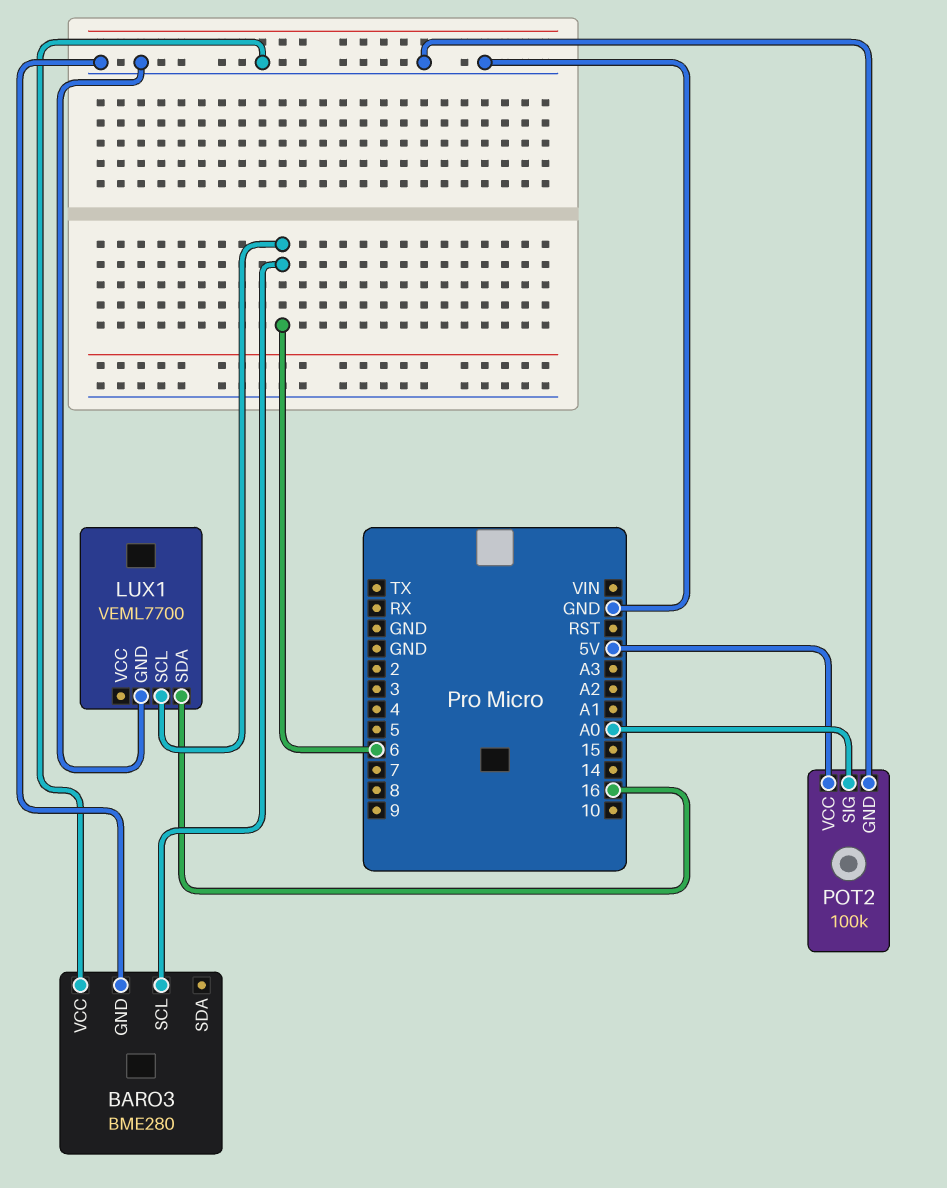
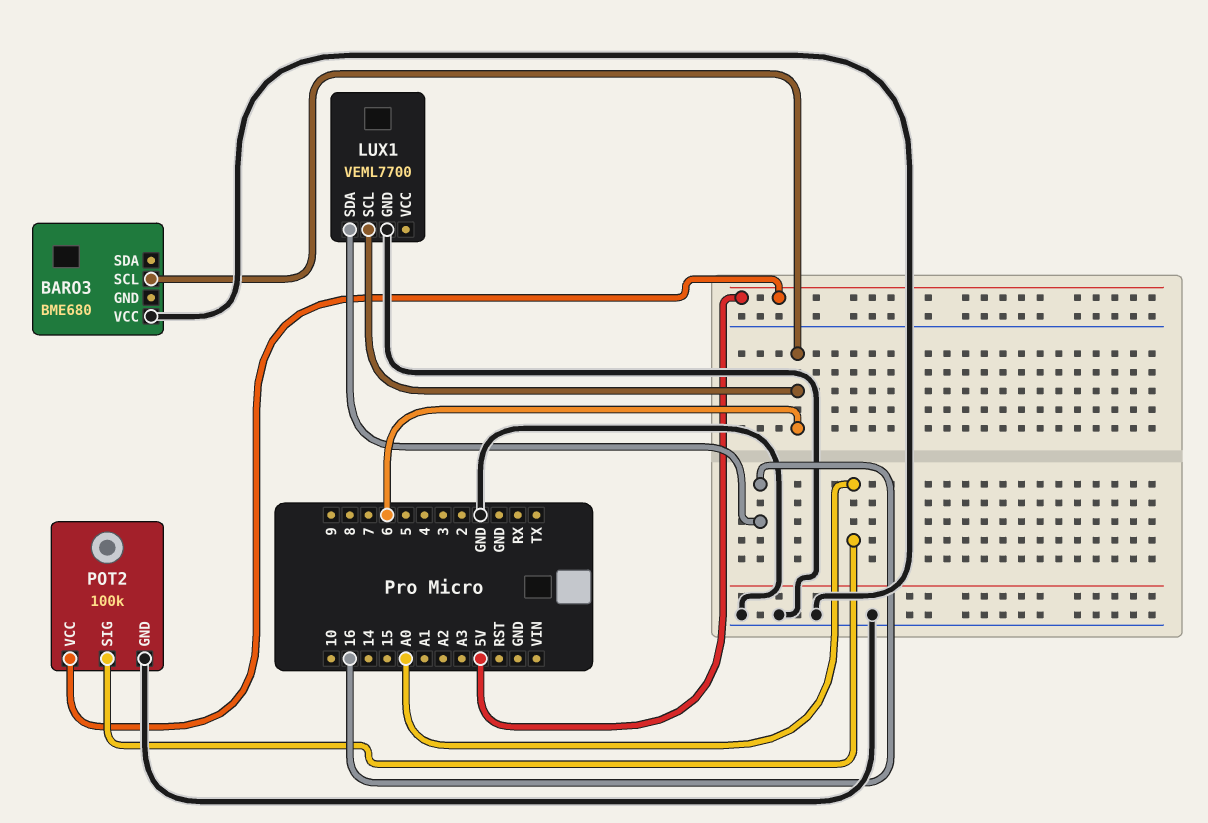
BARO3: BME280 -> BME680
BARO3 pin GND: GND -> none

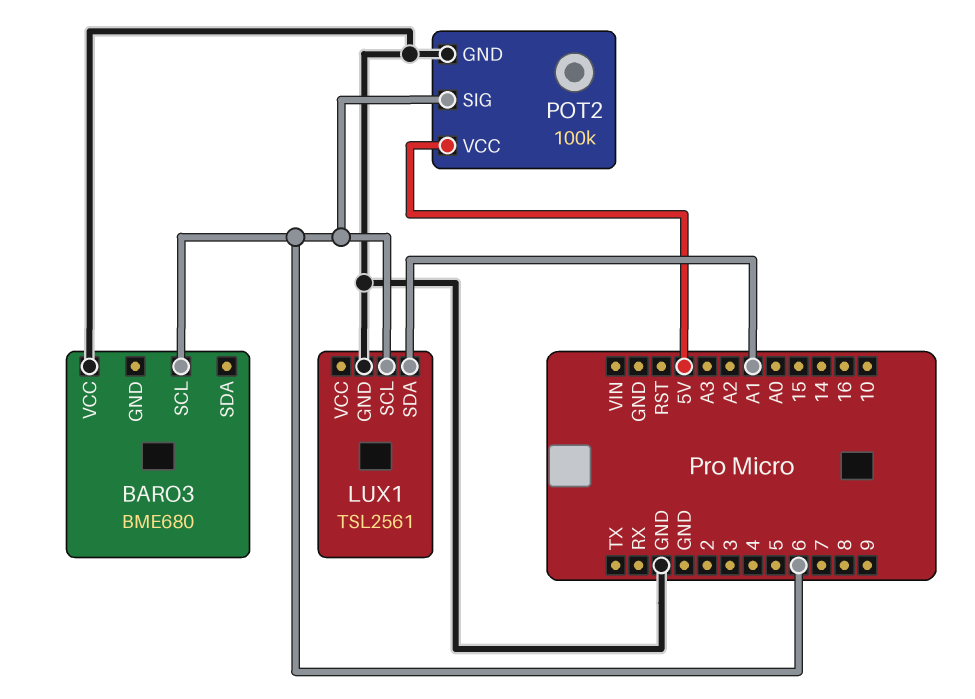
LUX1: VEML7700 -> TSL2561
LUX1 pin SDA: 16 -> A1
POT2 pin SIG: A0 -> 6

